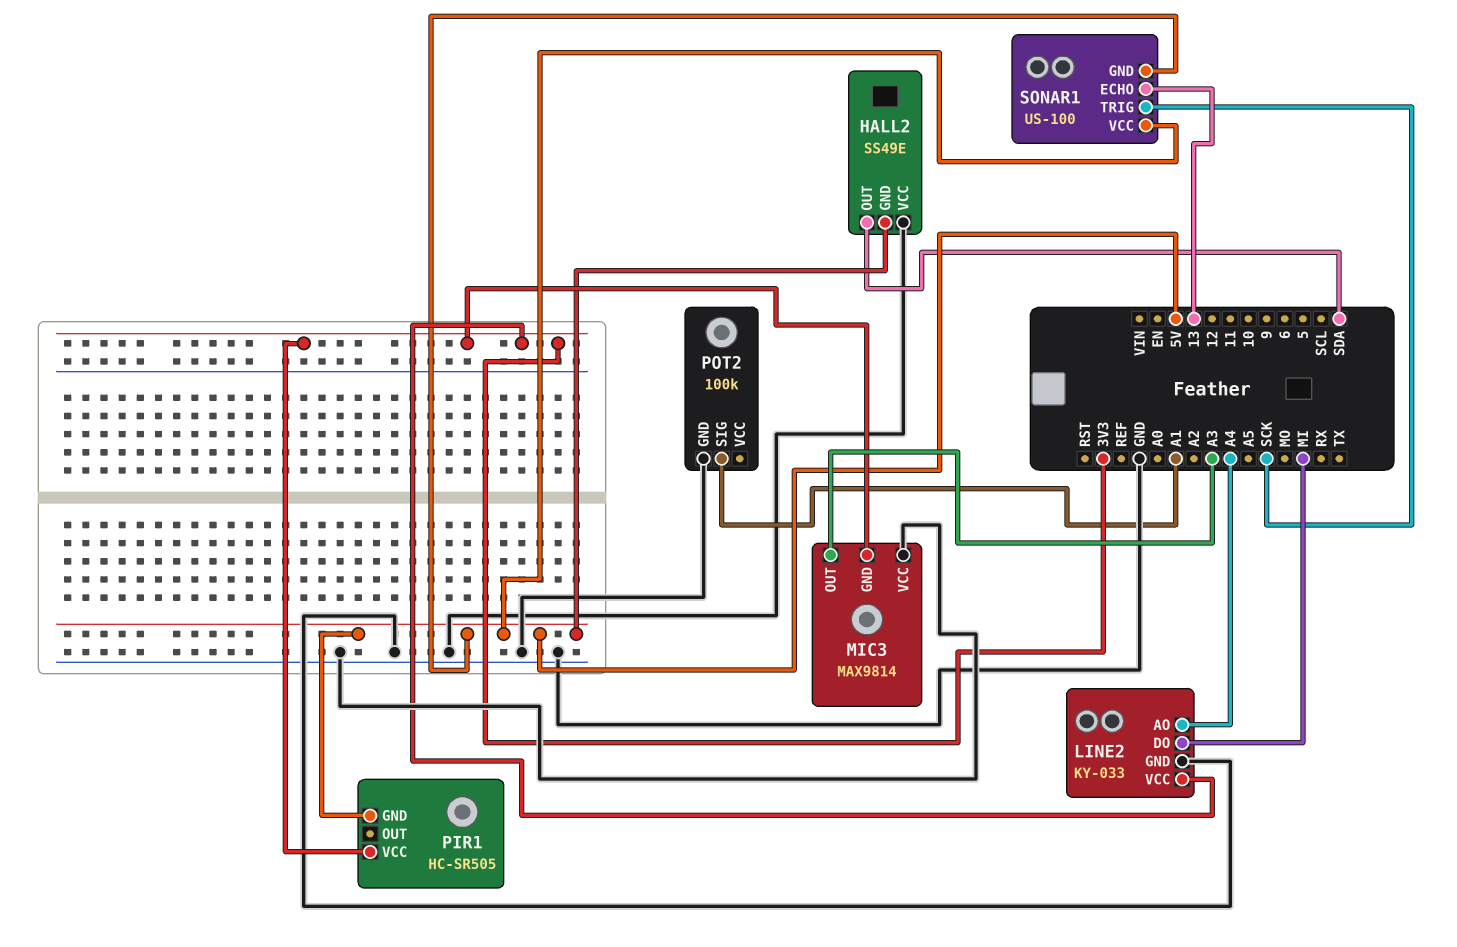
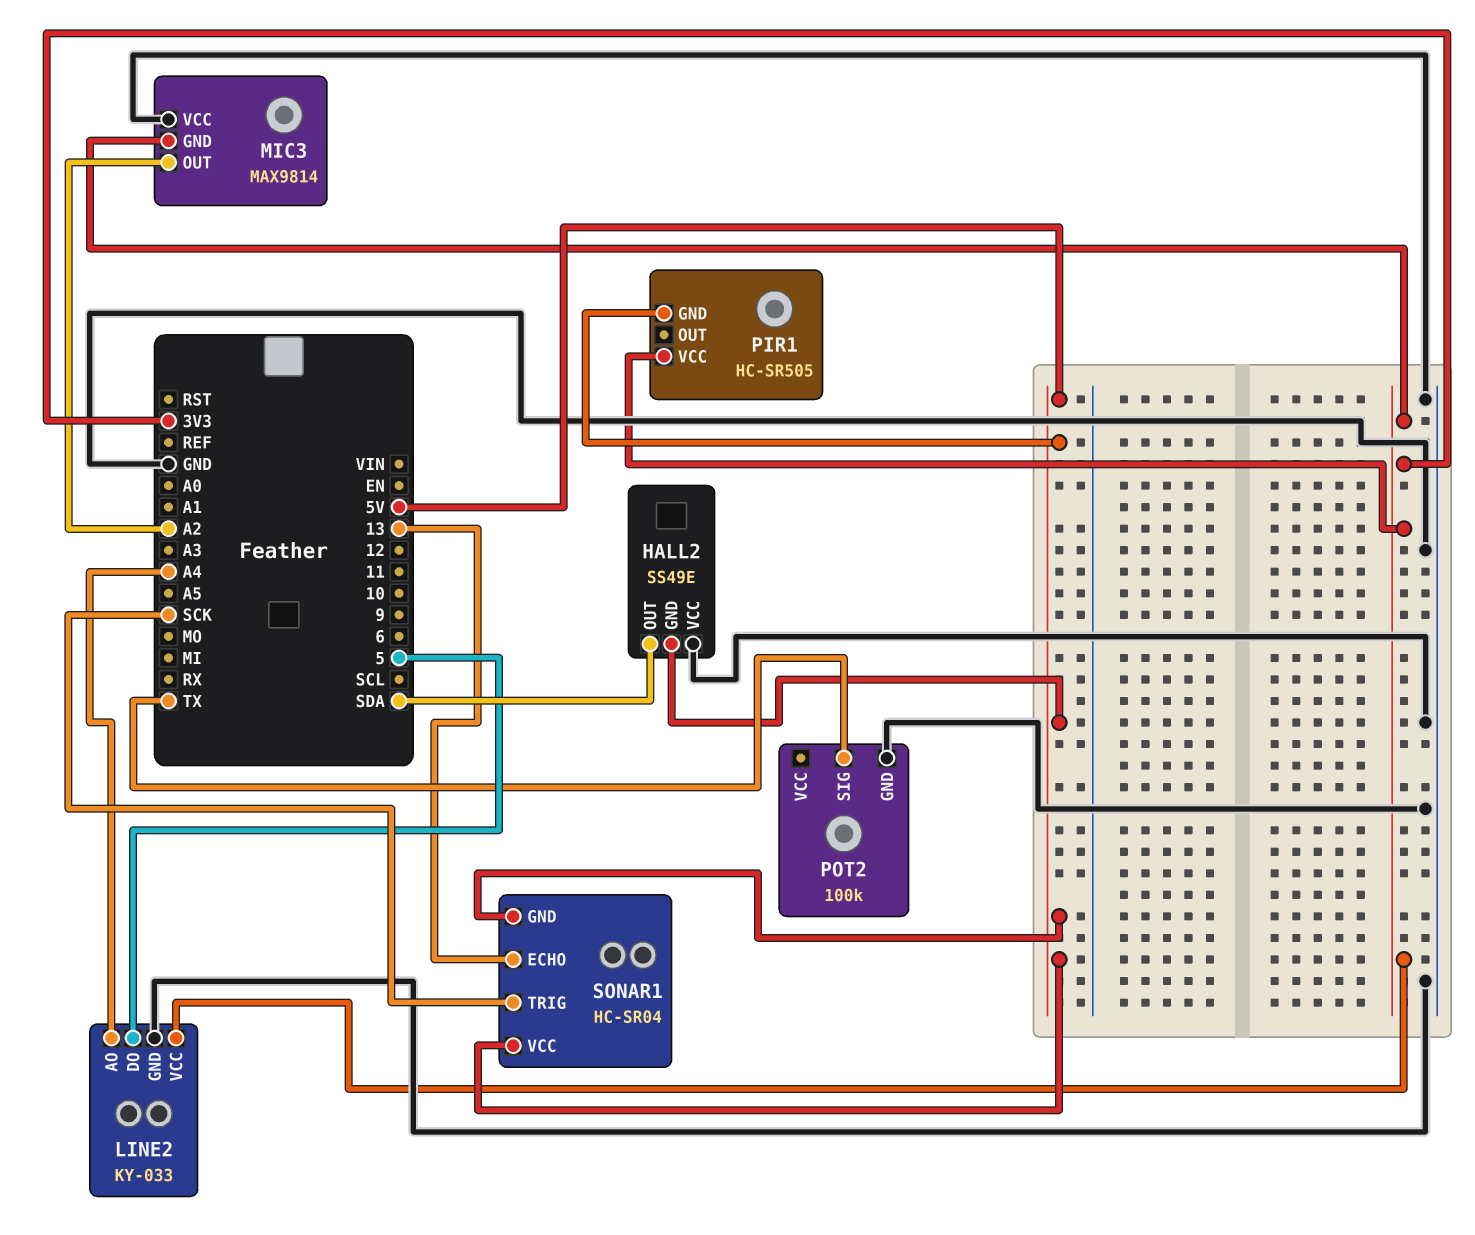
LINE2 pin DO: MI -> 5
MIC3 pin OUT: A3 -> A2
POT2 pin SIG: A1 -> TX
SONAR1: US-100 -> HC-SR04

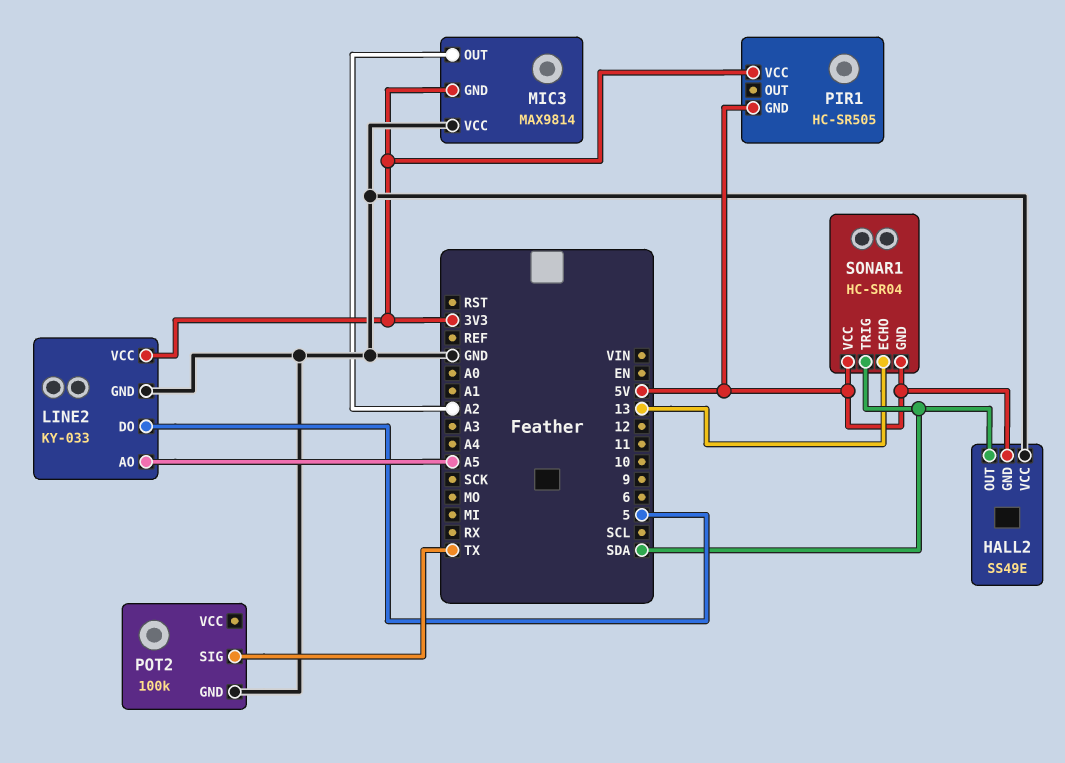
LINE2 pin AO: A4 -> A5
SONAR1 pin TRIG: SCK -> SDA

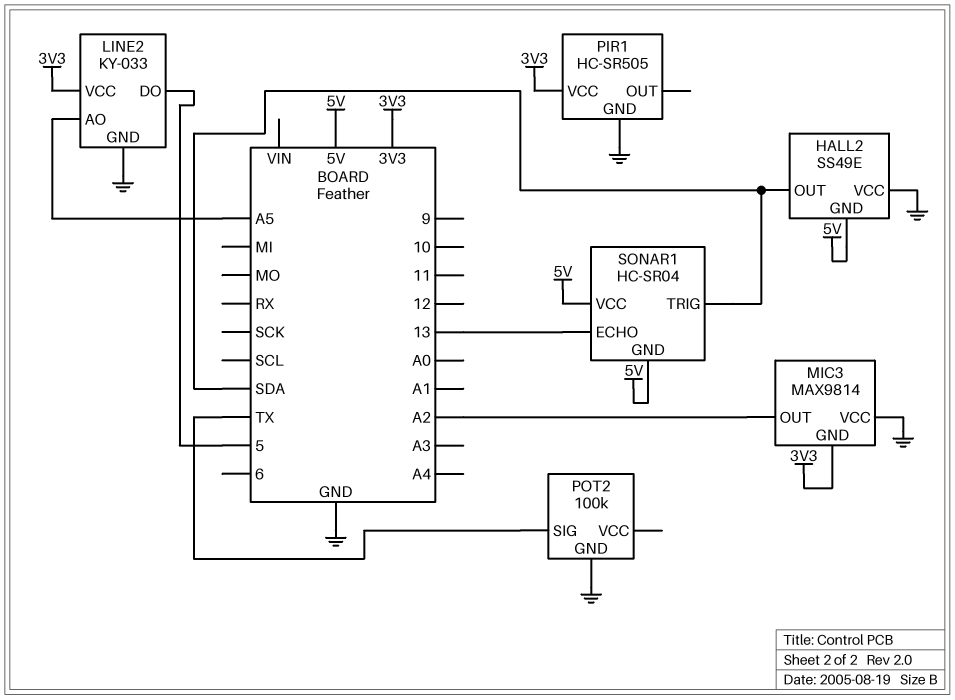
PIR1 pin GND: 5V -> GND

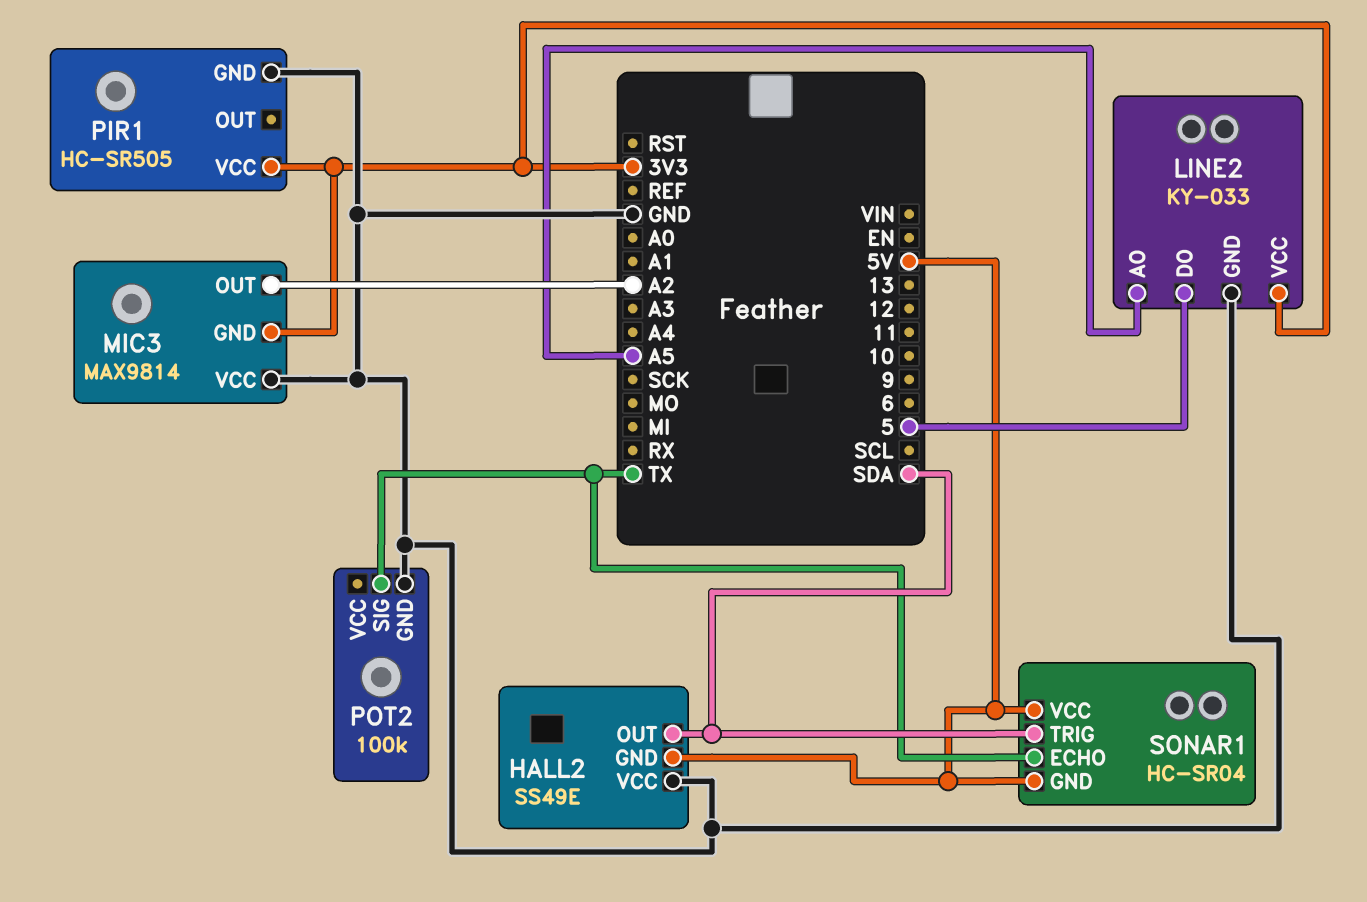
SONAR1 pin ECHO: 13 -> TX

